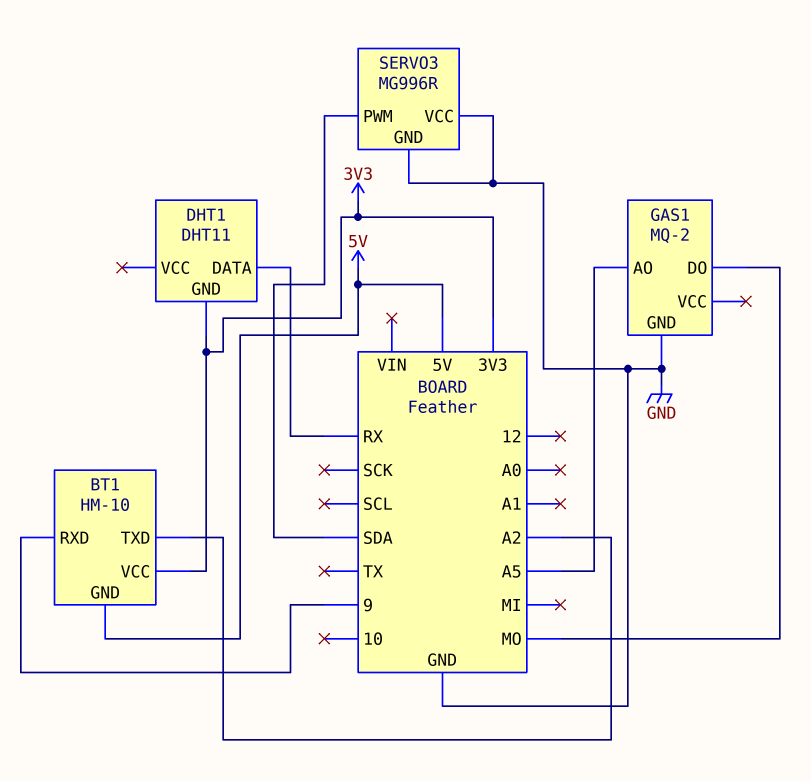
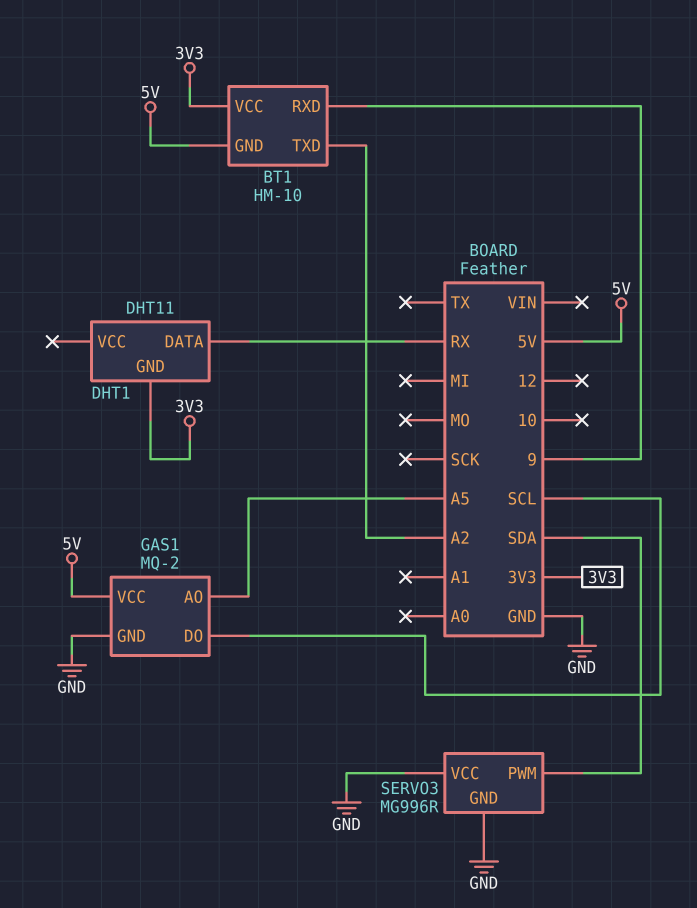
GAS1 pin DO: MO -> SCL
GAS1 pin VCC: none -> 5V

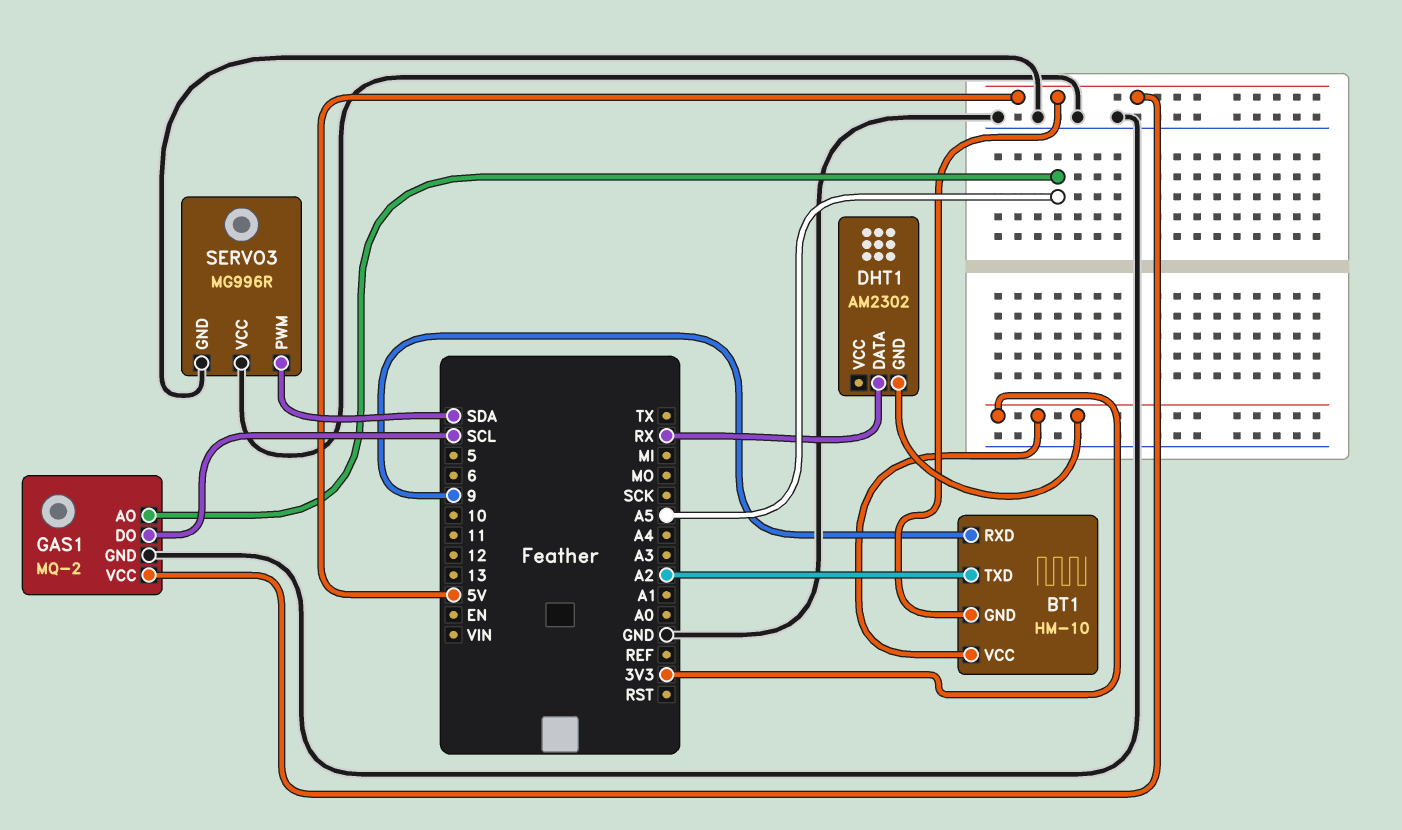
DHT1: DHT11 -> AM2302

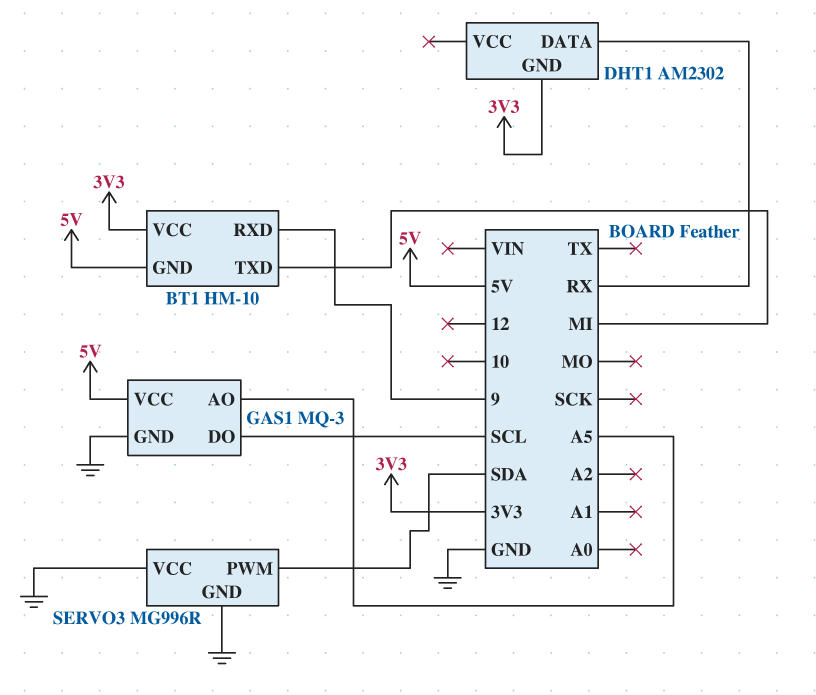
BT1 pin TXD: A2 -> MI
GAS1: MQ-2 -> MQ-3

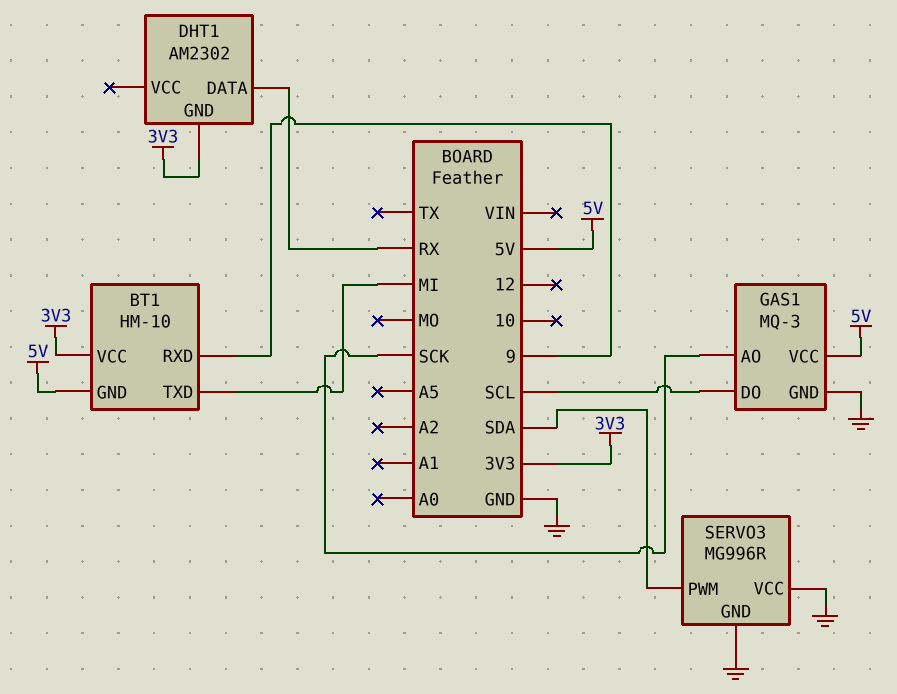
GAS1 pin AO: A5 -> SCK

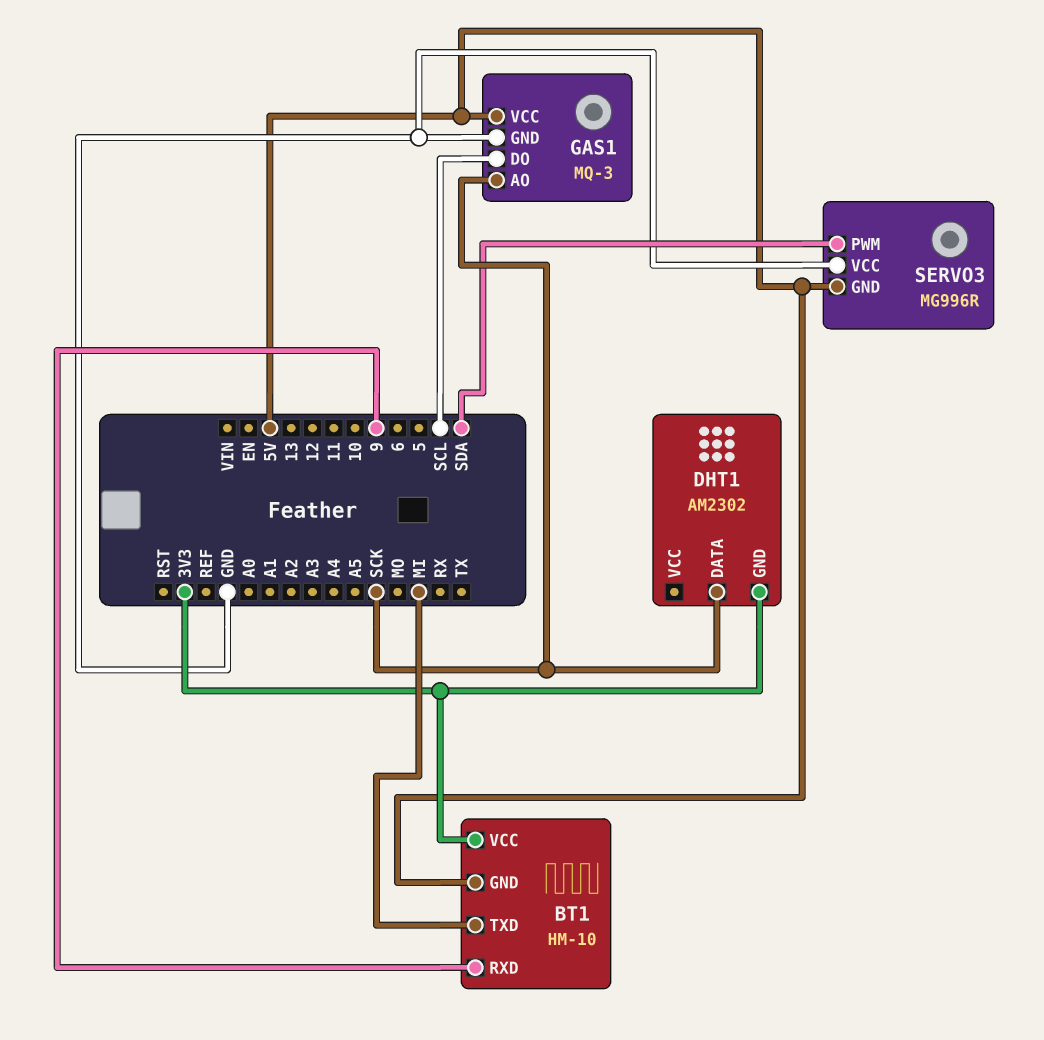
DHT1 pin DATA: RX -> SCK
SERVO3 pin GND: GND -> 5V

